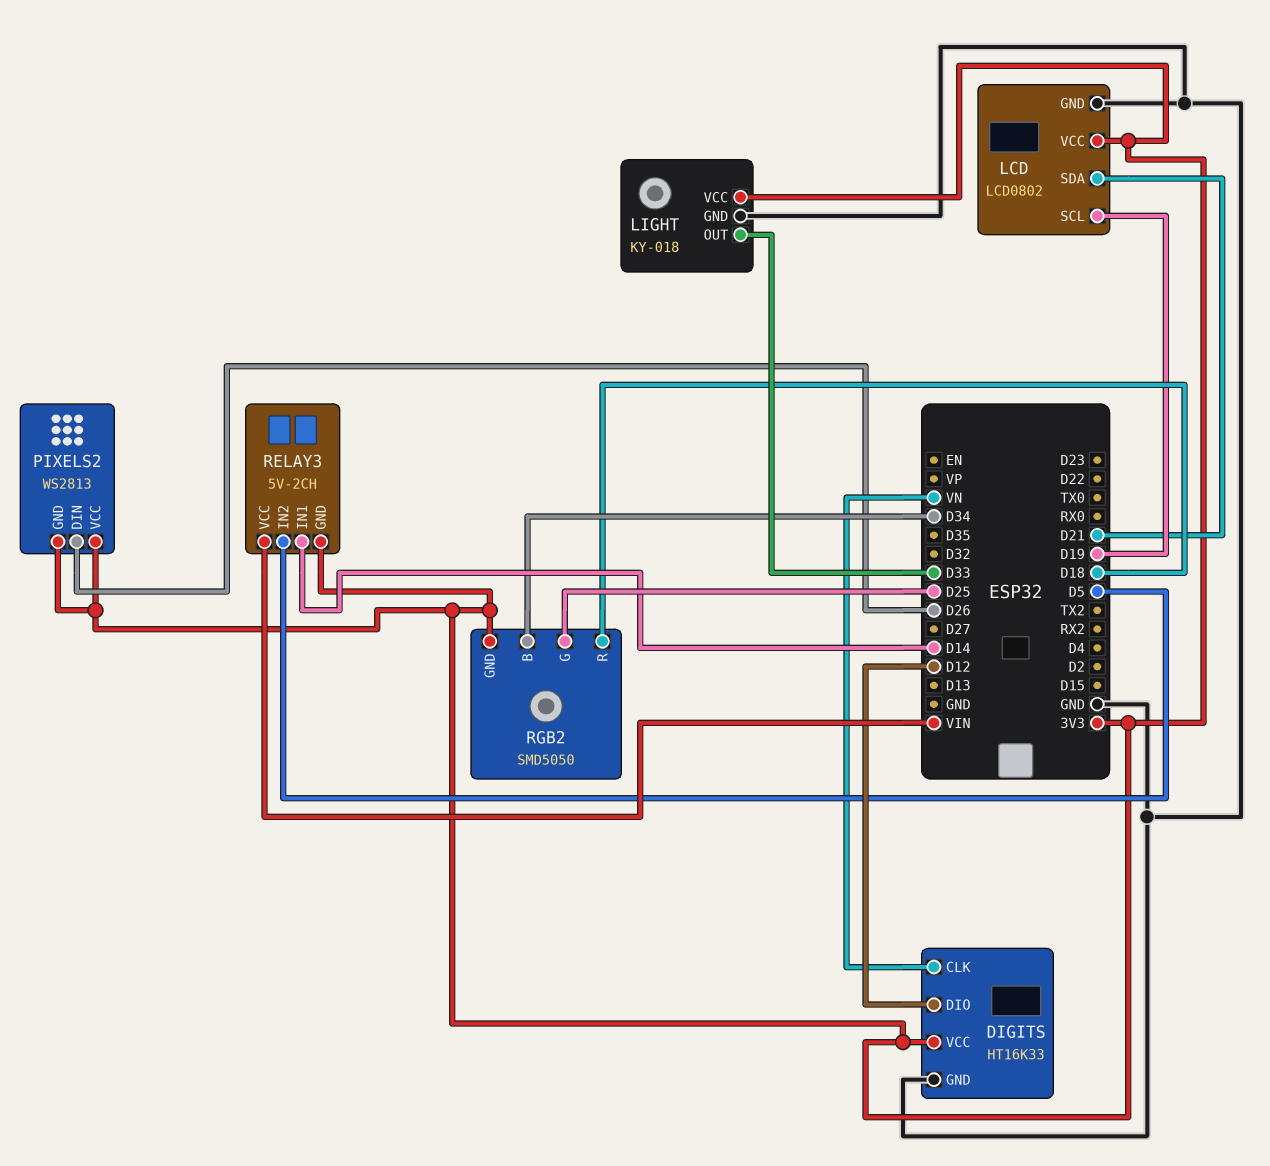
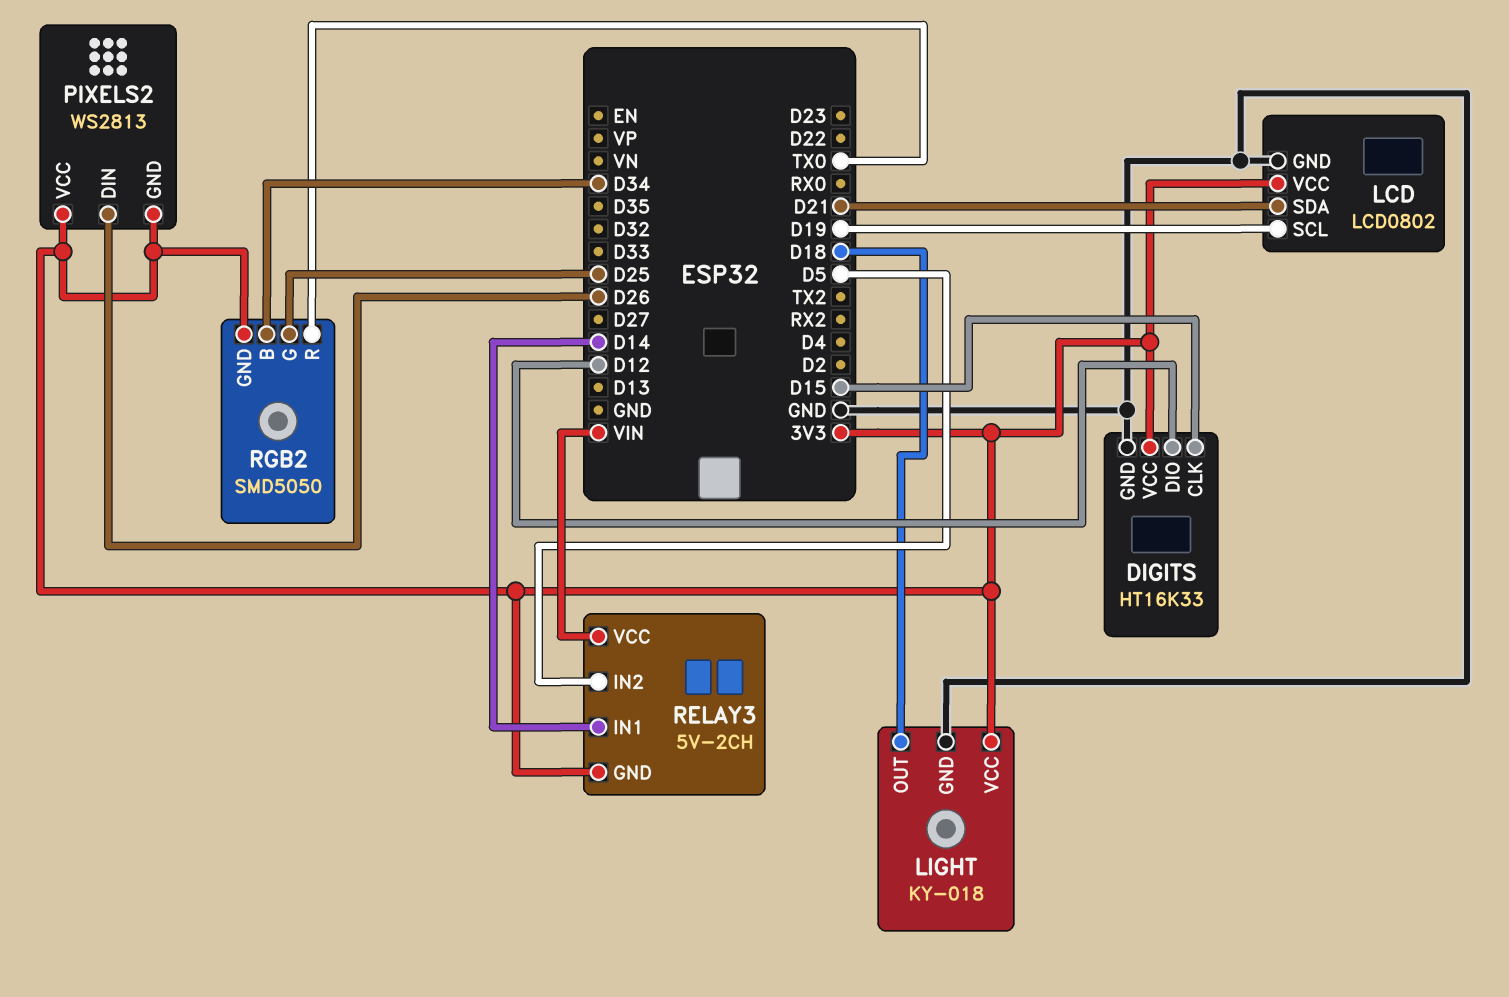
DIGITS pin CLK: VN -> D15
LIGHT pin OUT: D33 -> D18
RGB2 pin R: D18 -> TX0

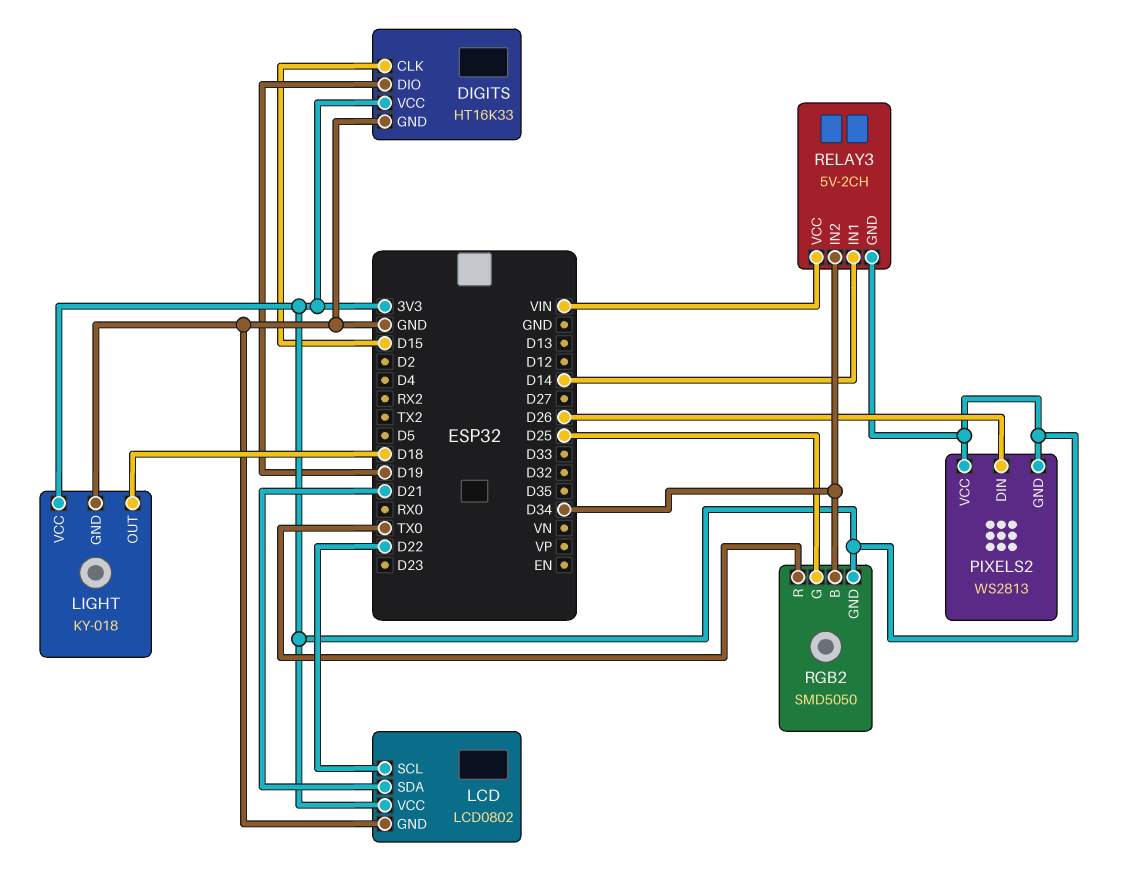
DIGITS pin DIO: D12 -> D19
LCD pin SCL: D19 -> D22
RELAY3 pin IN2: D5 -> D34

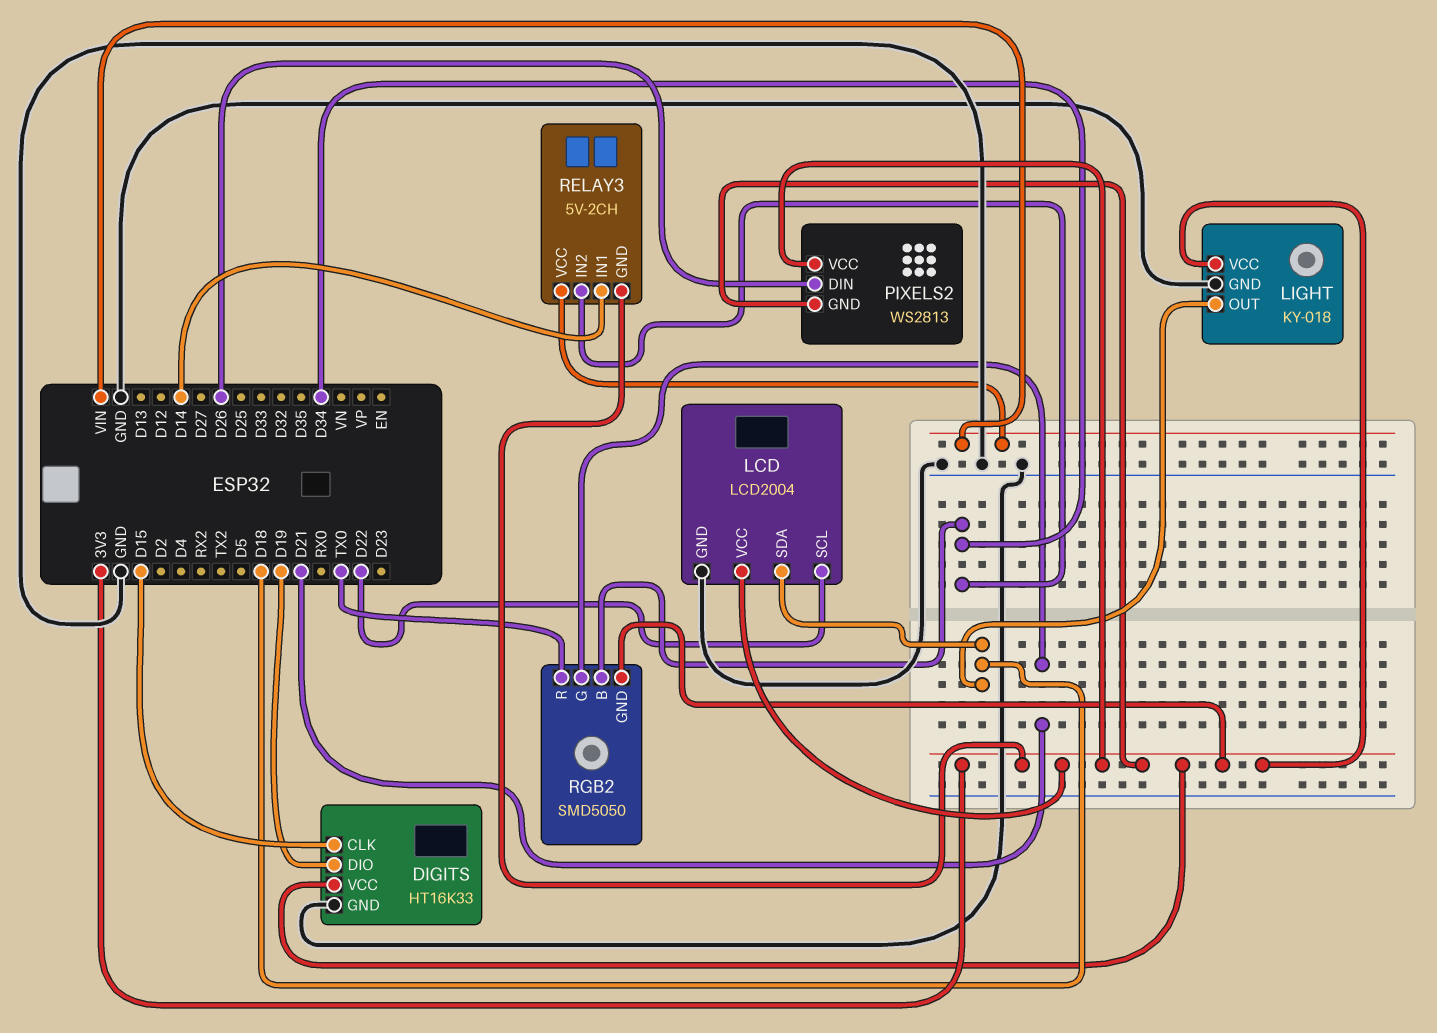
LCD: LCD0802 -> LCD2004
LCD pin SDA: D21 -> D18
RGB2 pin G: D25 -> D21

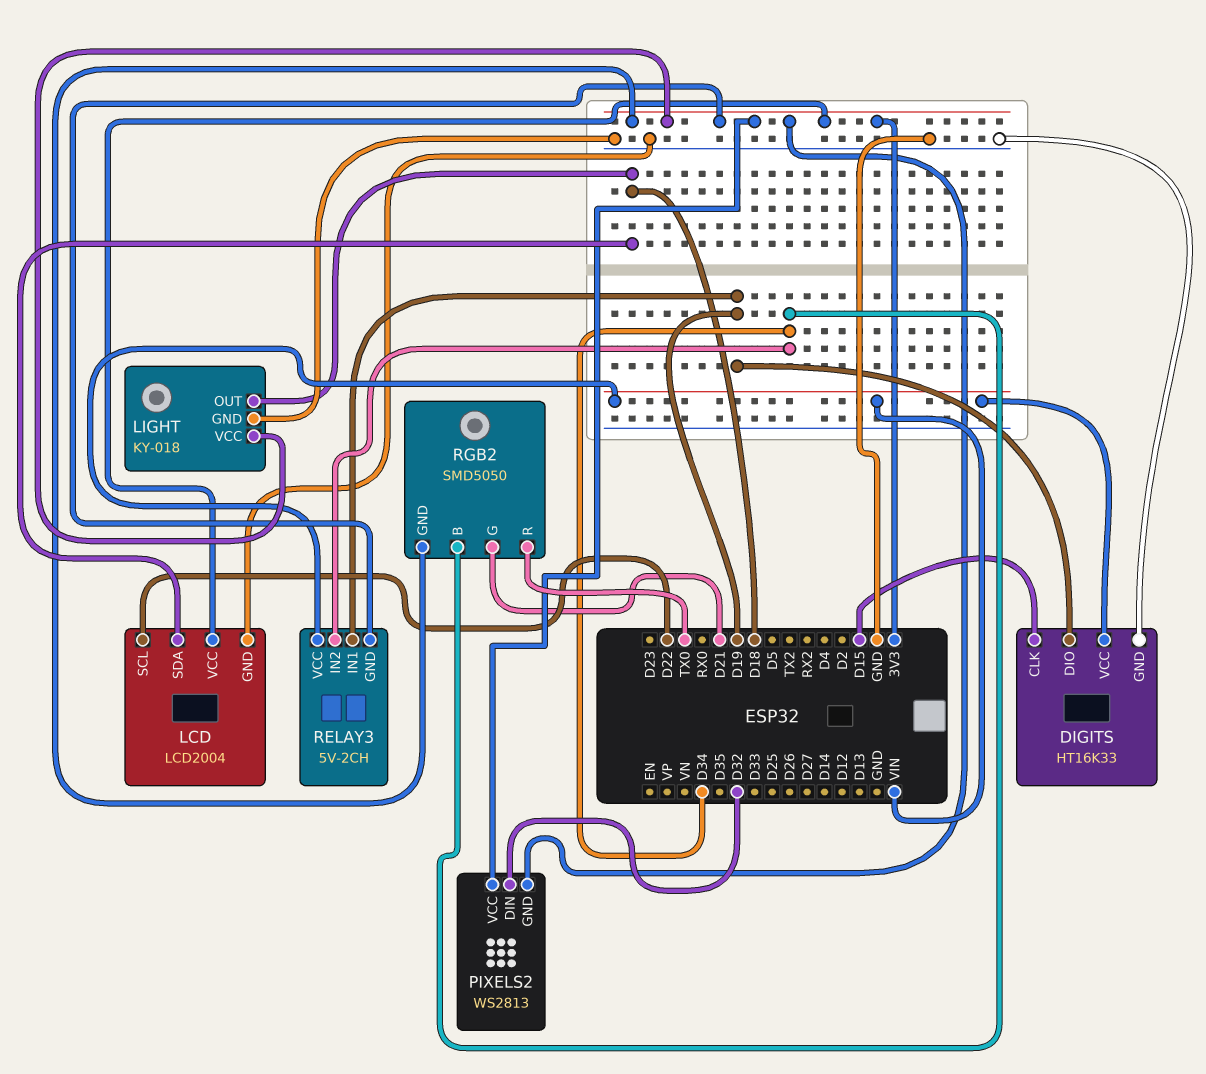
DIGITS pin VCC: 3V3 -> VIN
PIXELS2 pin DIN: D26 -> D32
RELAY3 pin IN1: D14 -> D19

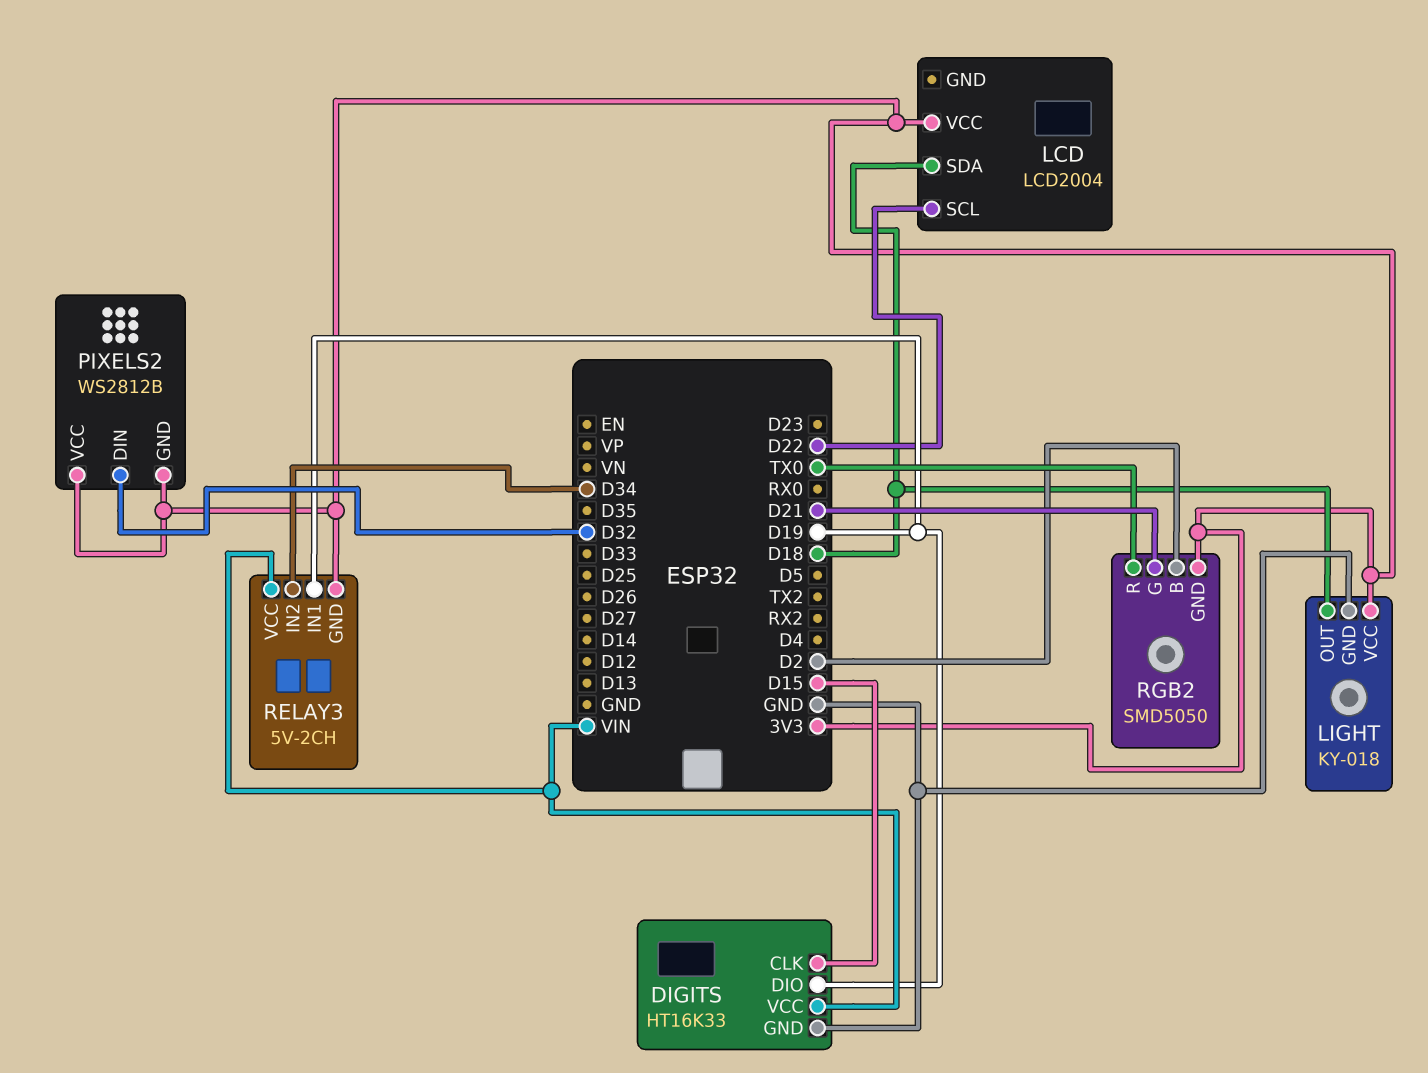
LCD pin GND: GND -> none
PIXELS2: WS2813 -> WS2812B
RGB2 pin B: D34 -> D2

